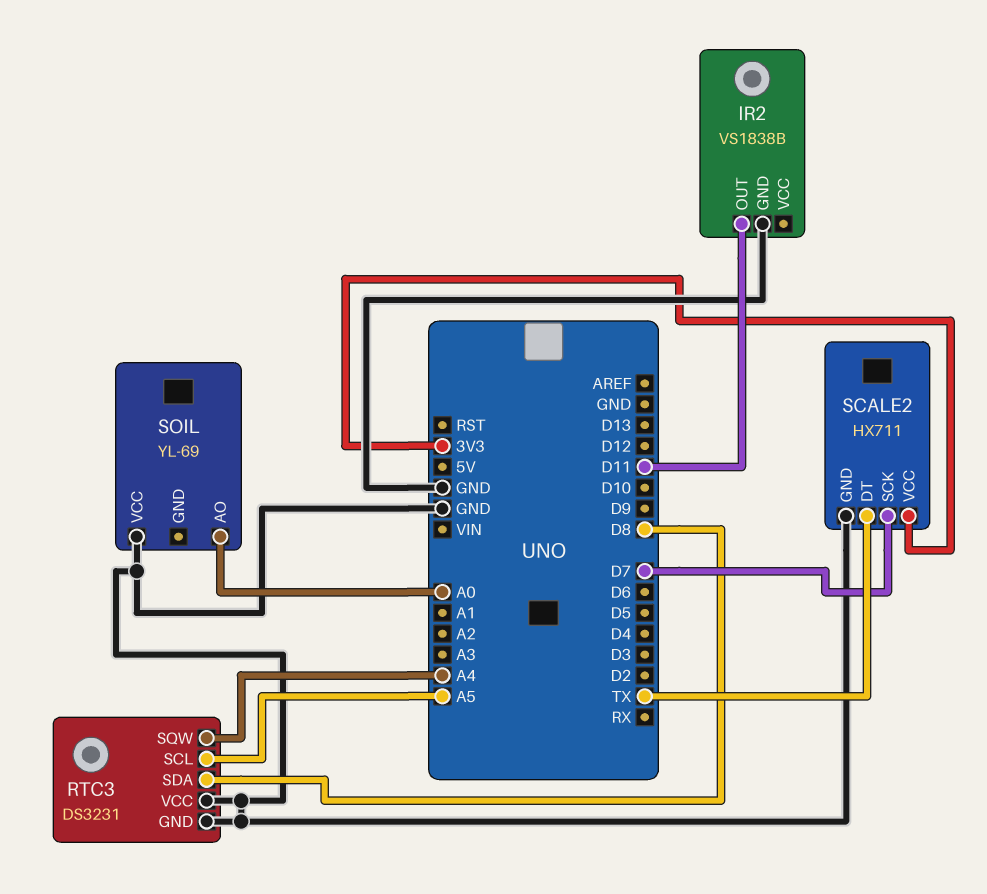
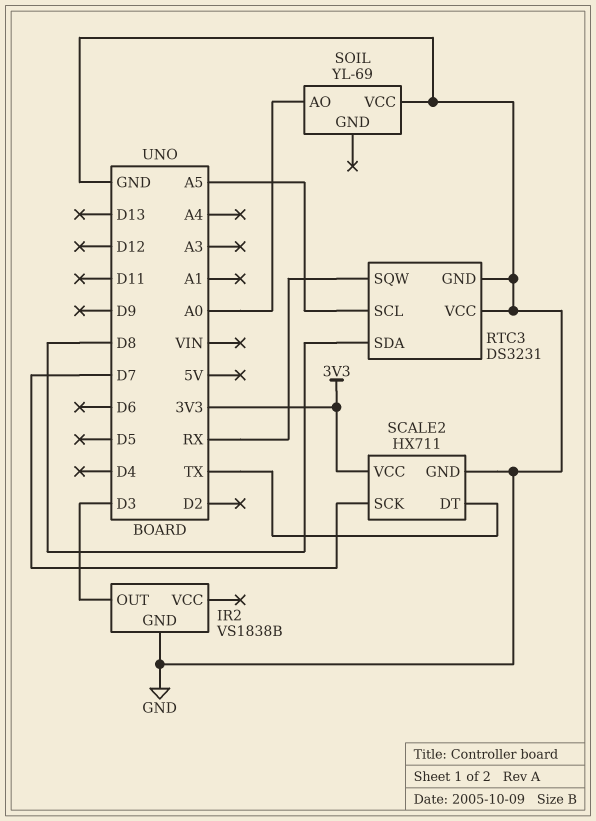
IR2 pin OUT: D11 -> D3
RTC3 pin SQW: A4 -> RX

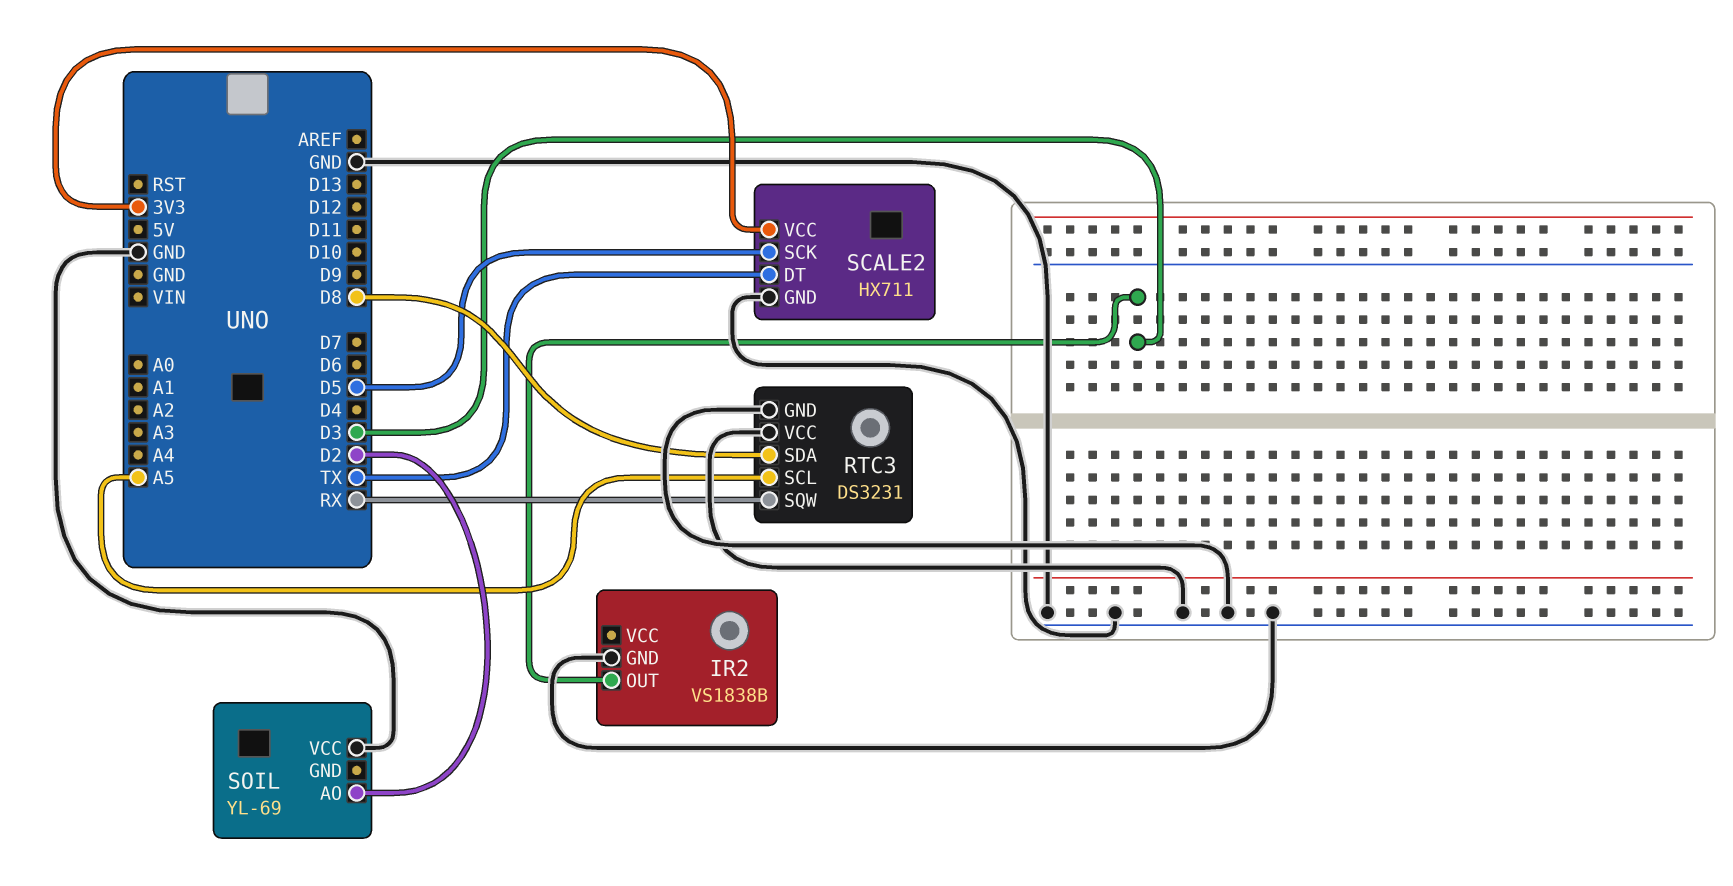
SCALE2 pin SCK: D7 -> D5
SOIL pin AO: A0 -> D2

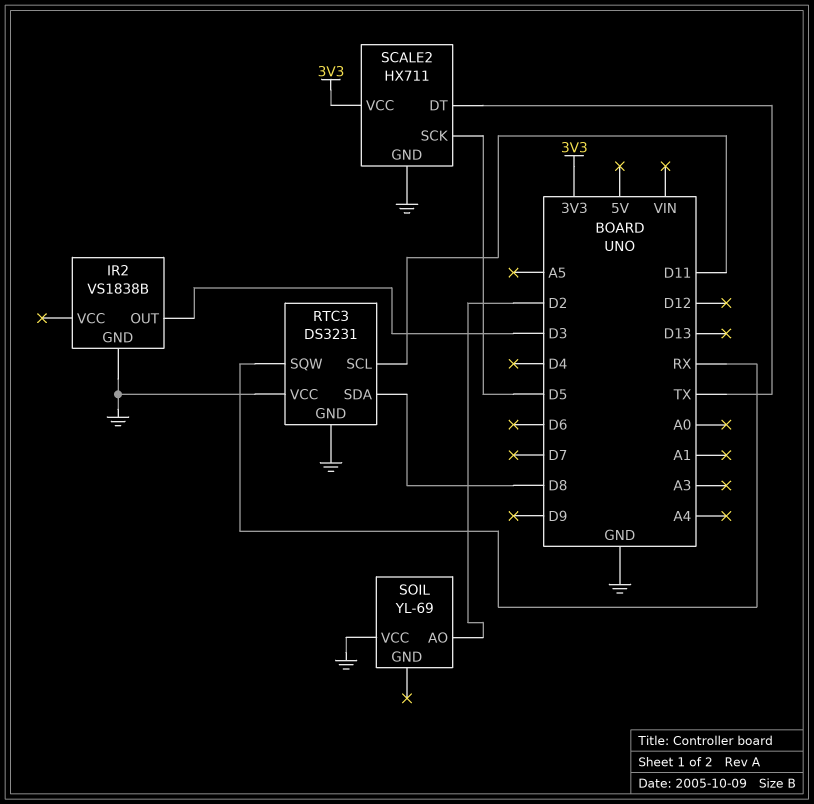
RTC3 pin SCL: A5 -> D11

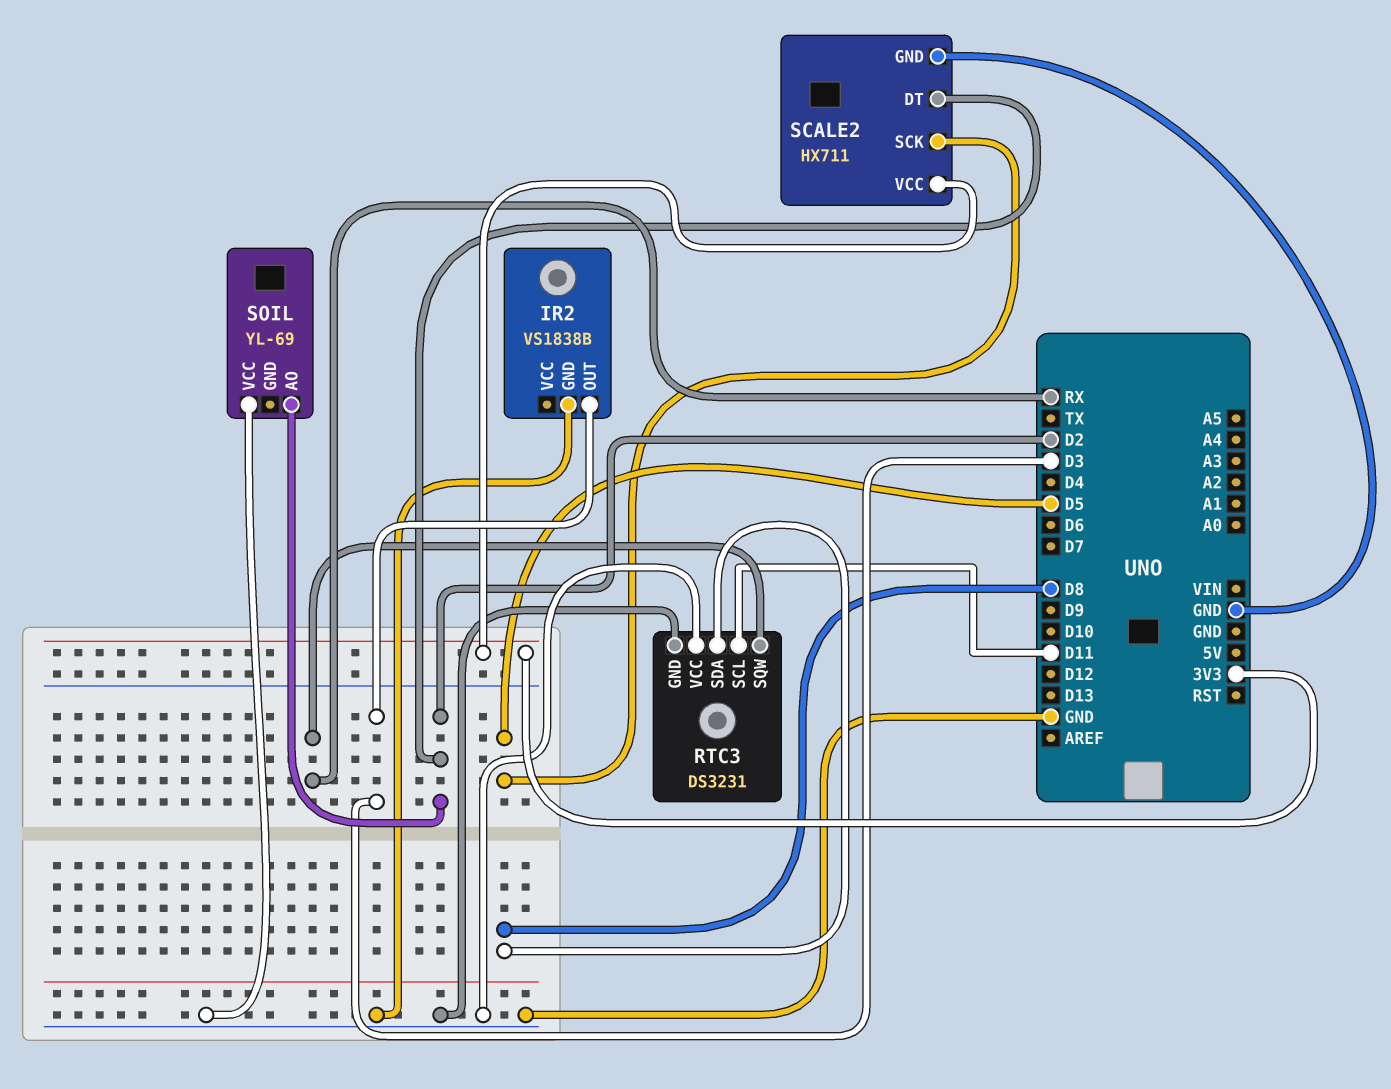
SCALE2 pin DT: TX -> D2

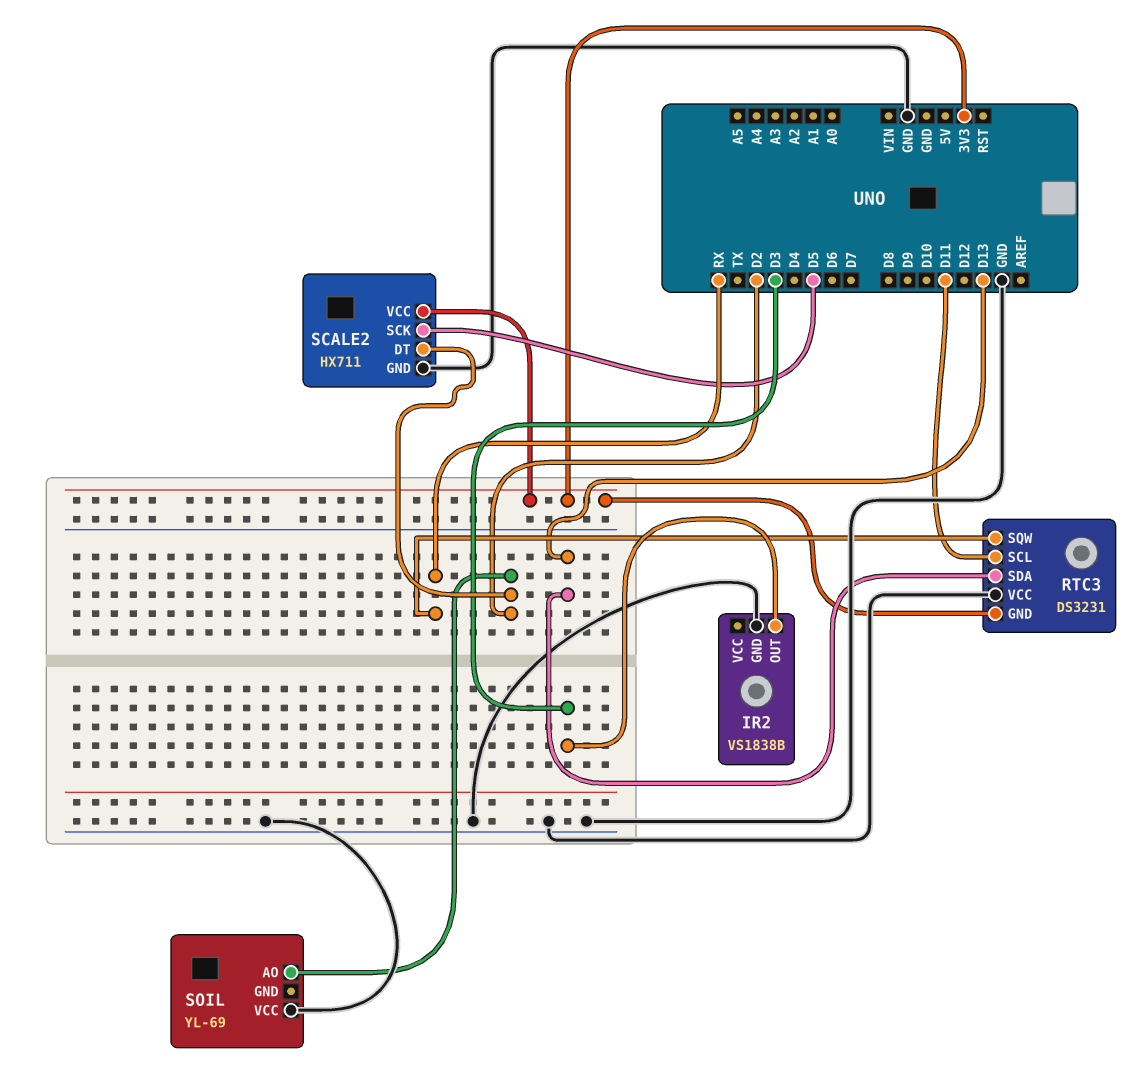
RTC3 pin GND: GND -> 3V3
RTC3 pin SDA: D8 -> D13

